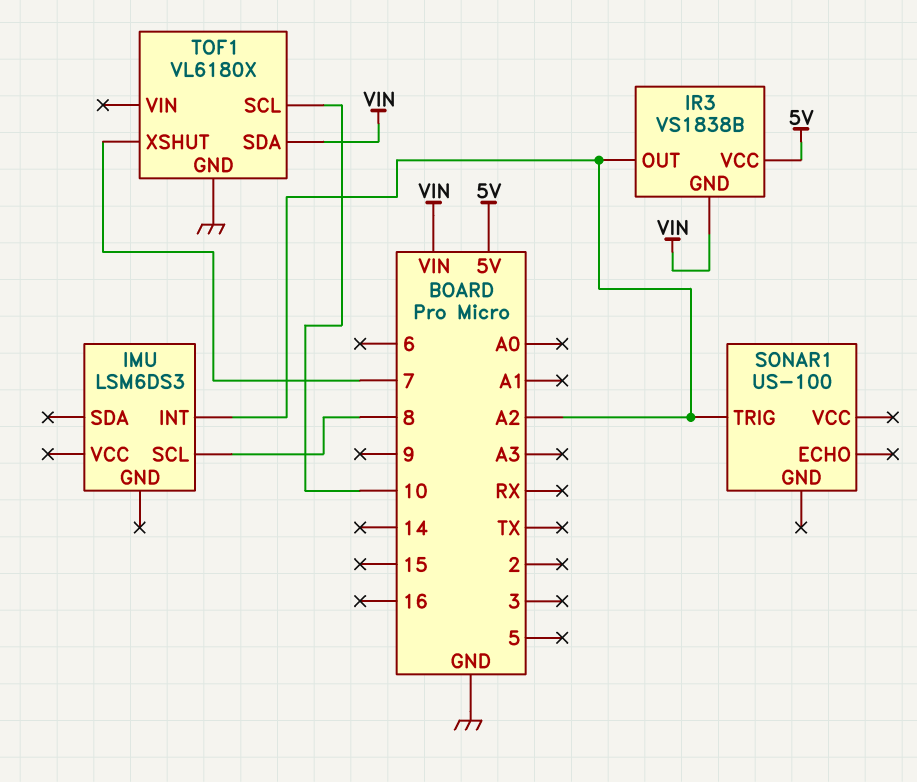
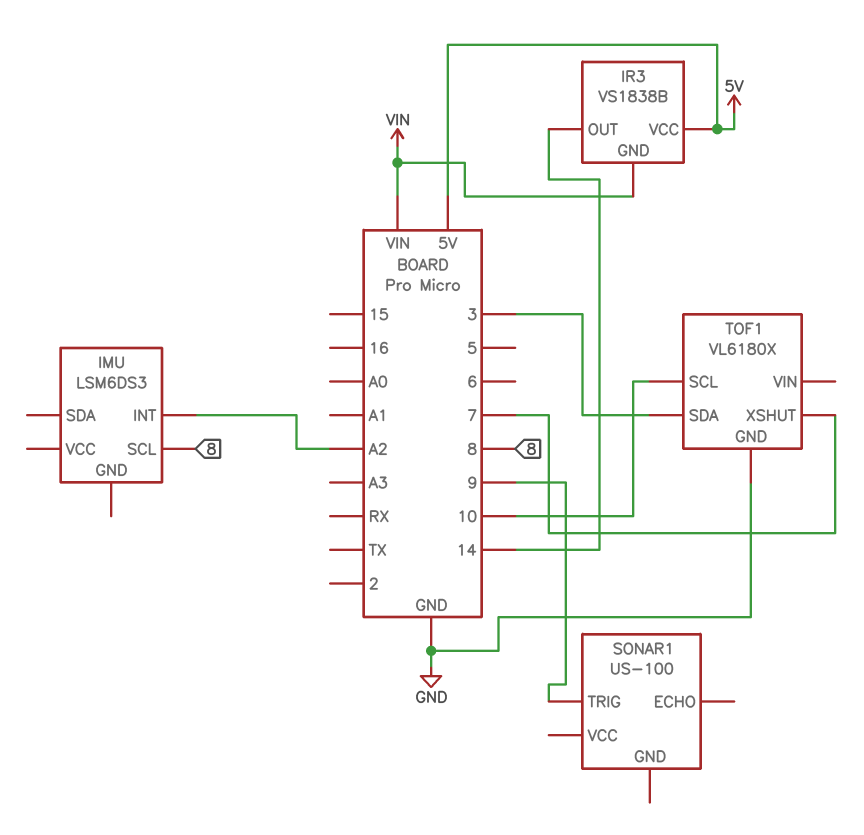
IR3 pin OUT: A2 -> 14
SONAR1 pin TRIG: A2 -> 9
TOF1 pin SDA: VIN -> 3

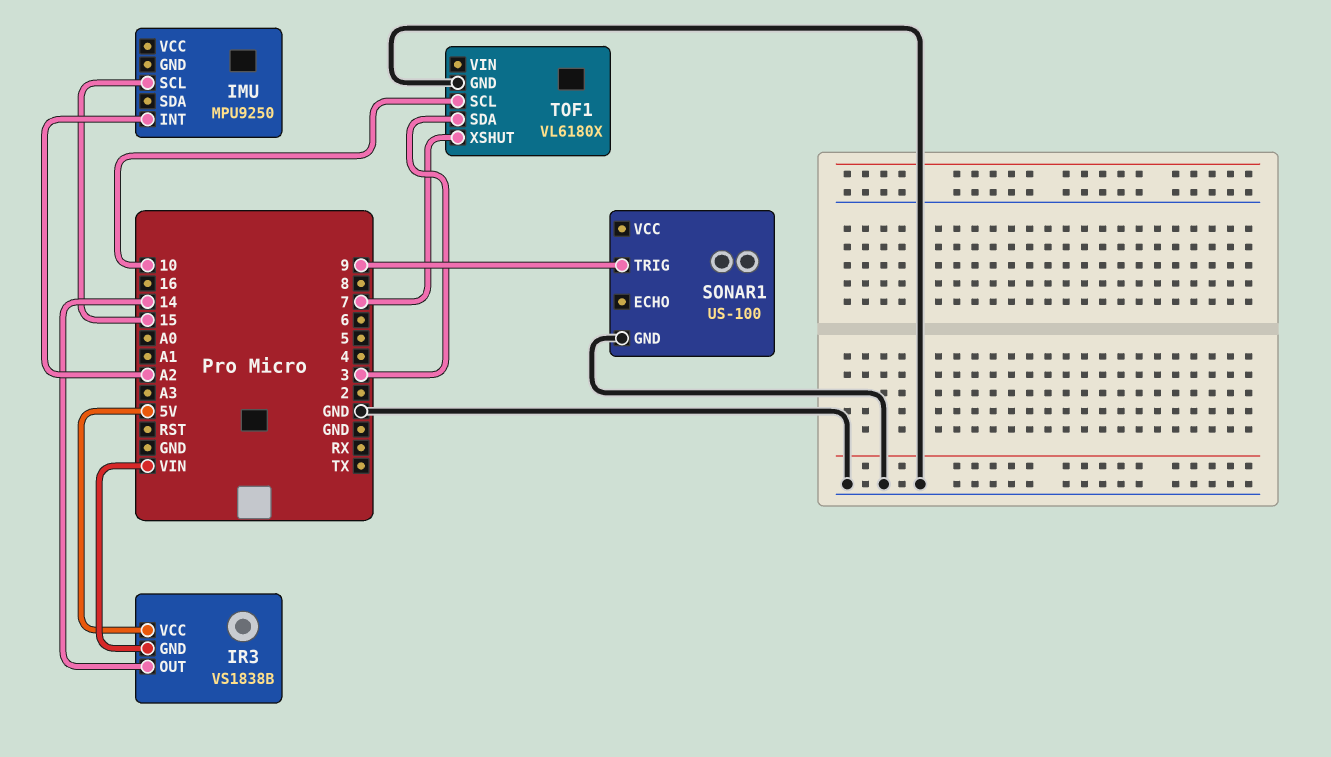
IMU: LSM6DS3 -> MPU9250
IMU pin SCL: 8 -> 15
SONAR1 pin GND: none -> GND

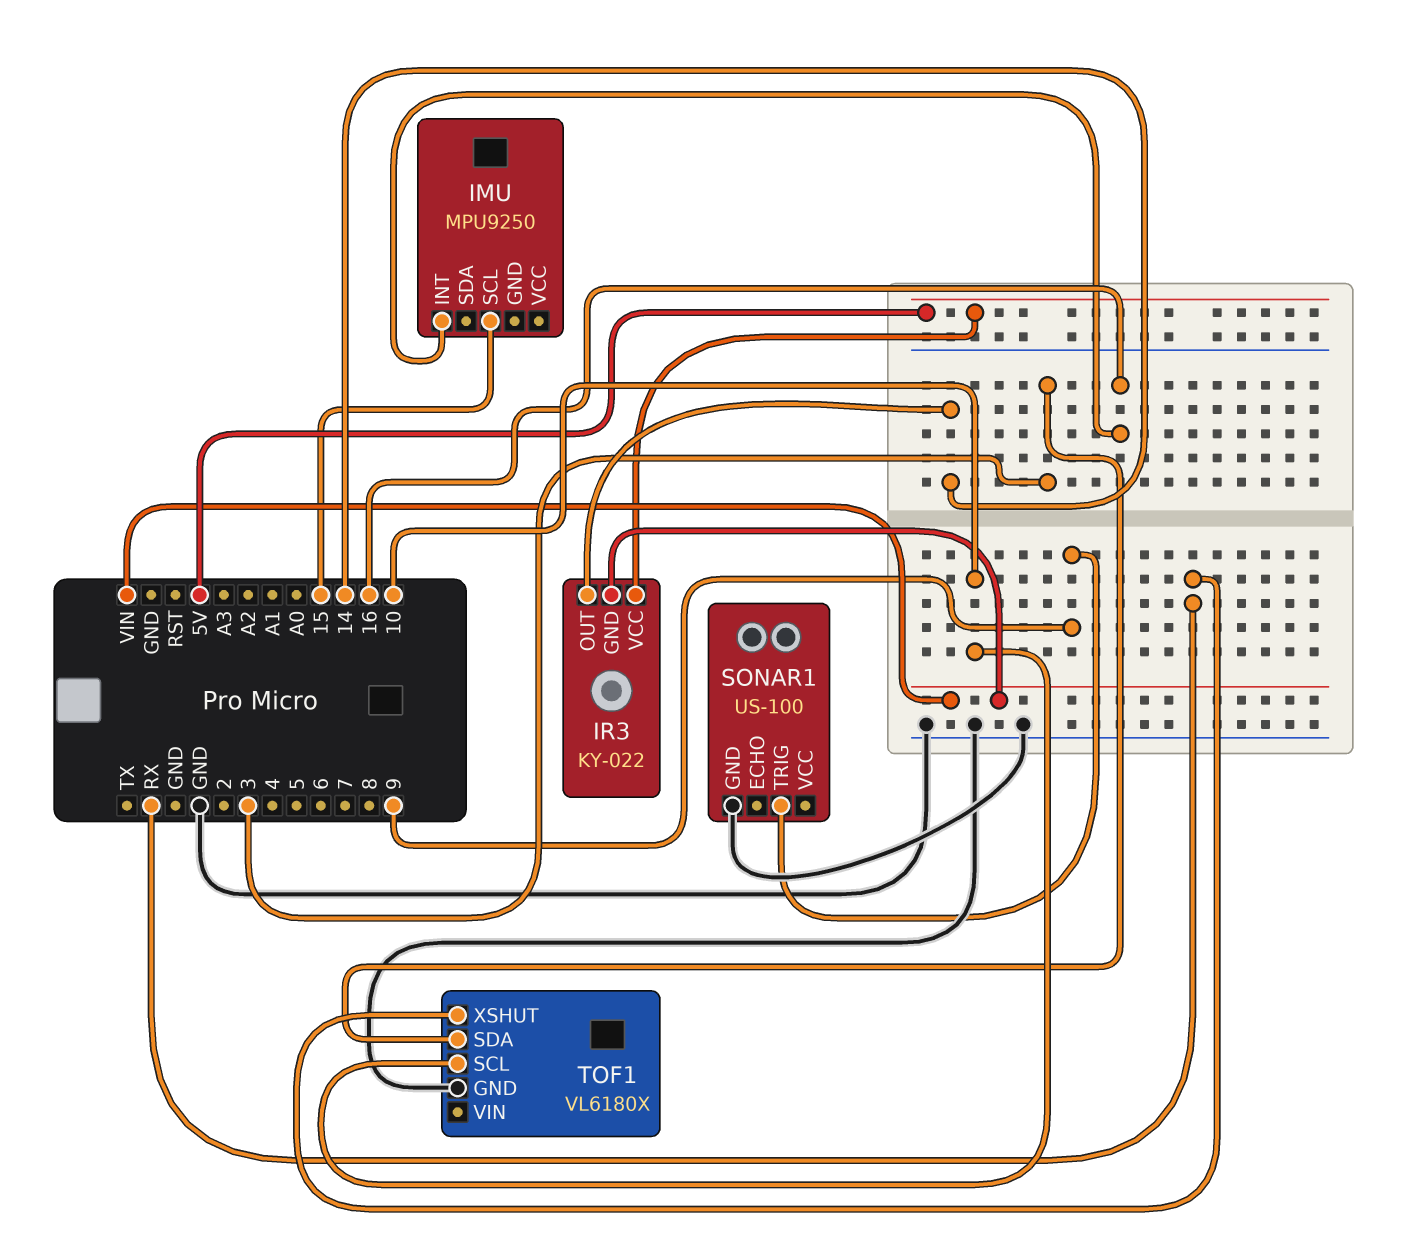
IMU pin INT: A2 -> 16
IR3: VS1838B -> KY-022
TOF1 pin XSHUT: 7 -> RX

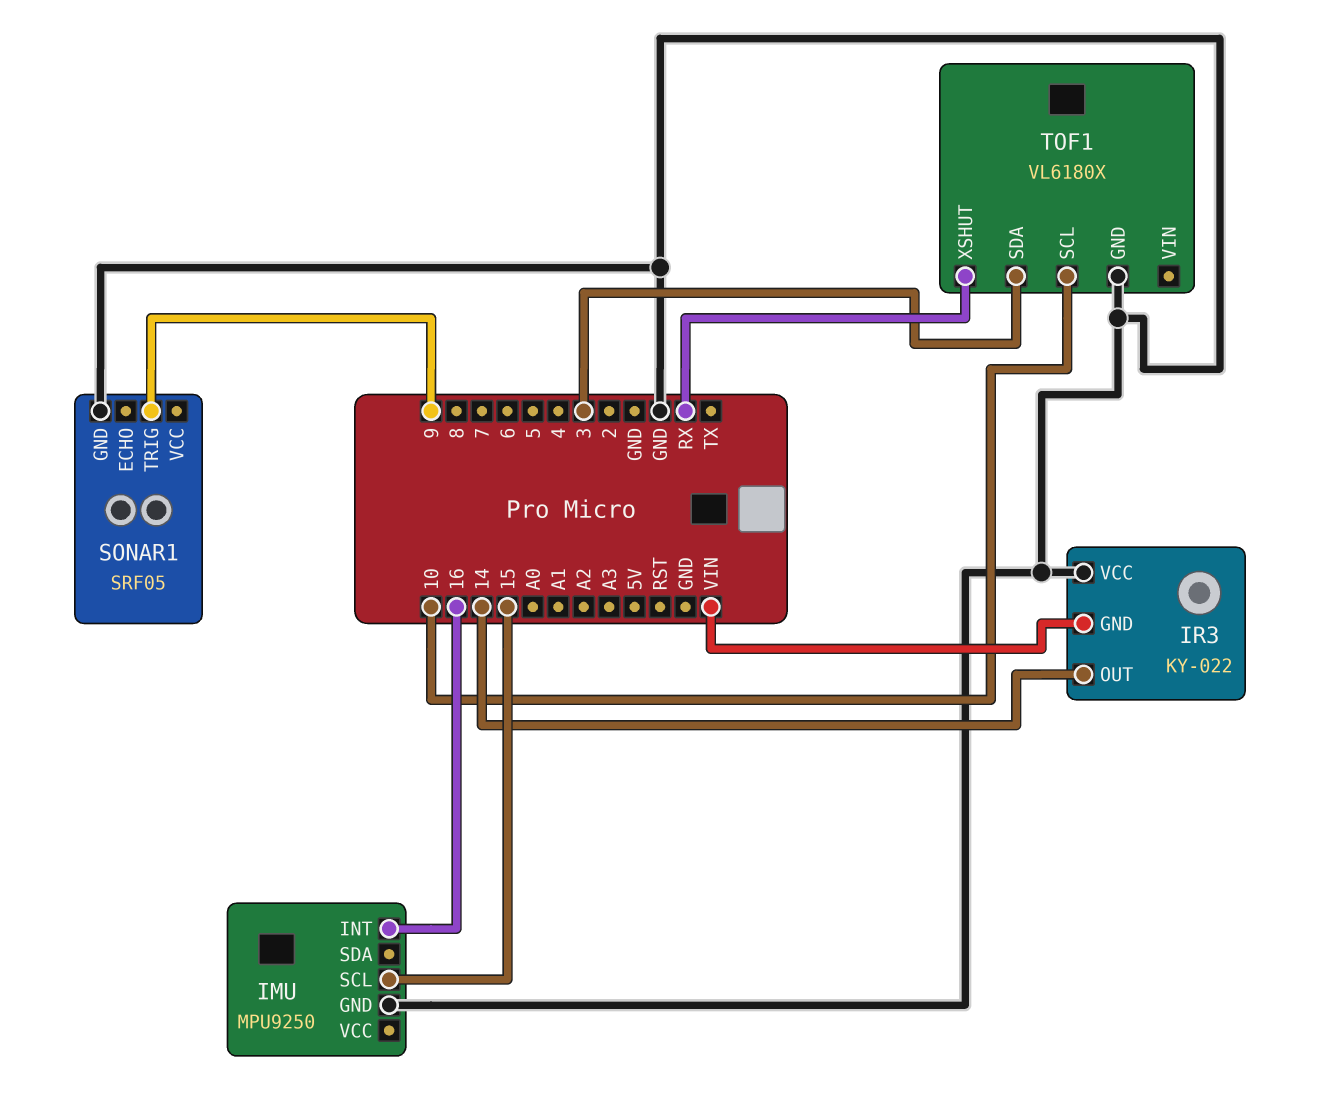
IMU pin GND: none -> GND
IR3 pin VCC: 5V -> GND
SONAR1: US-100 -> SRF05

